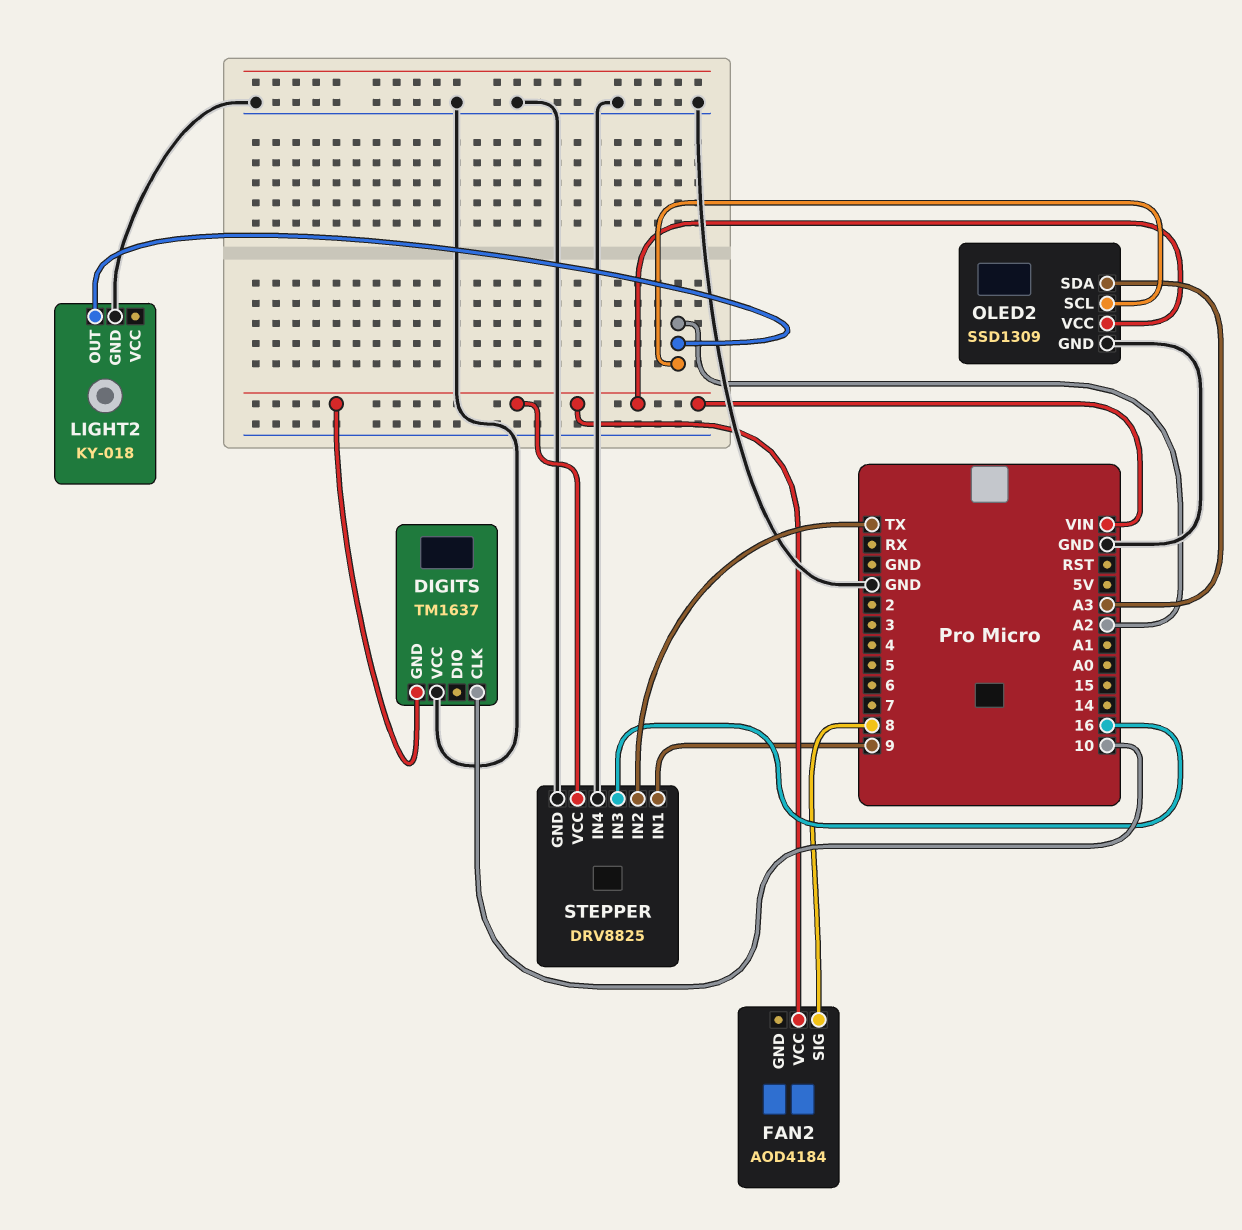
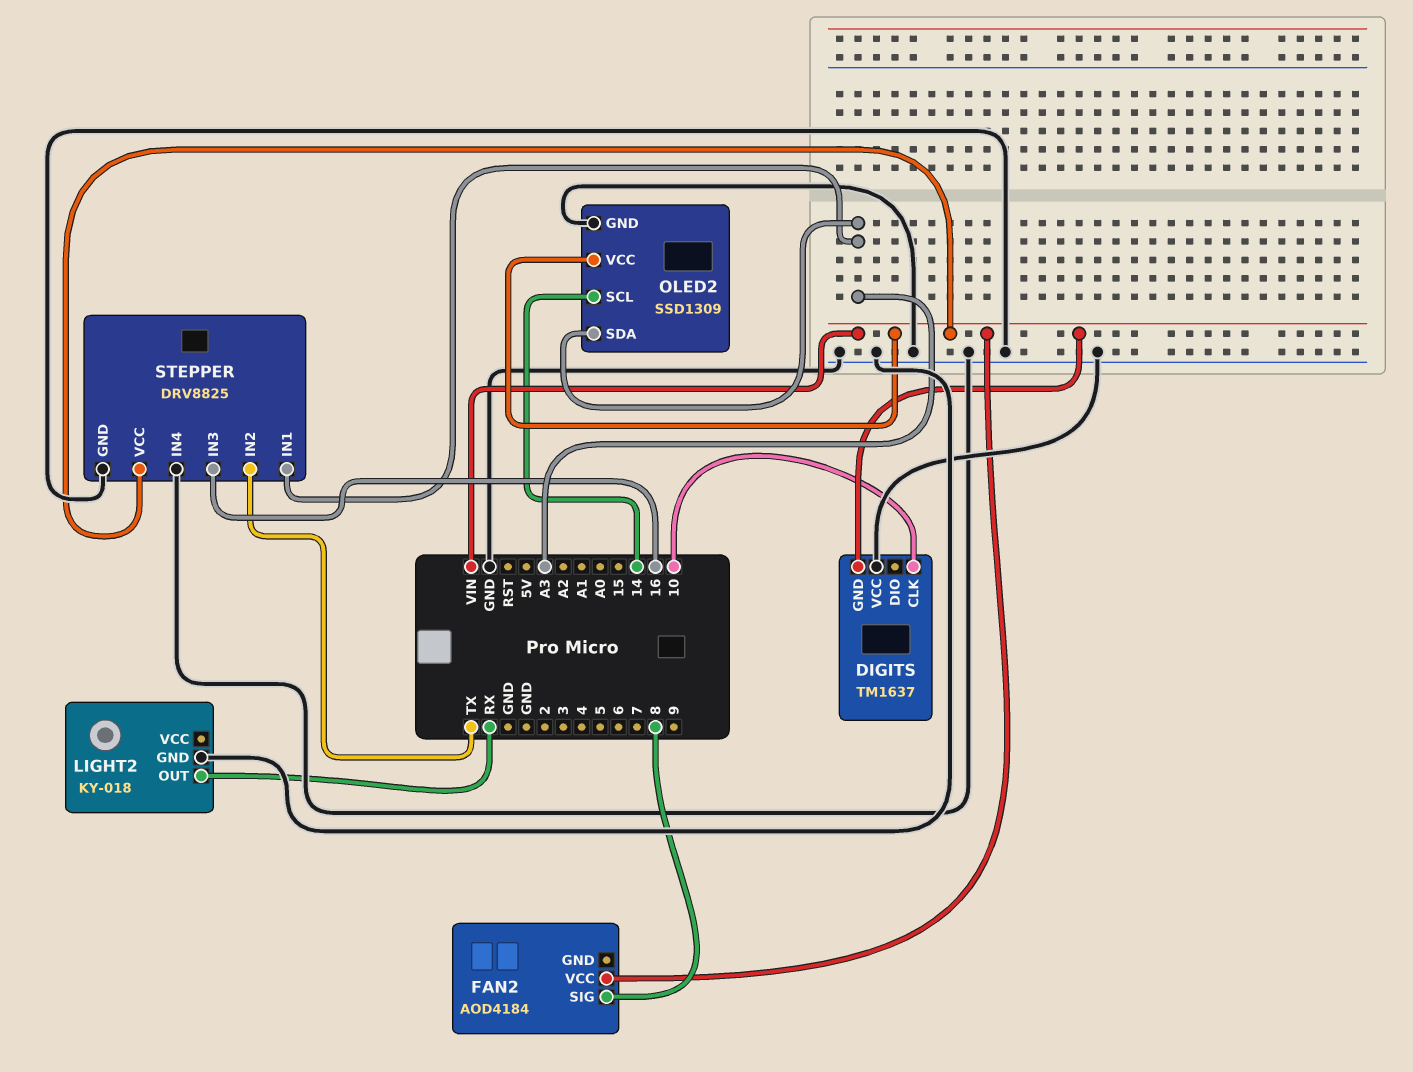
LIGHT2 pin OUT: A2 -> RX
OLED2 pin SCL: A2 -> 14
STEPPER pin IN1: 9 -> A3

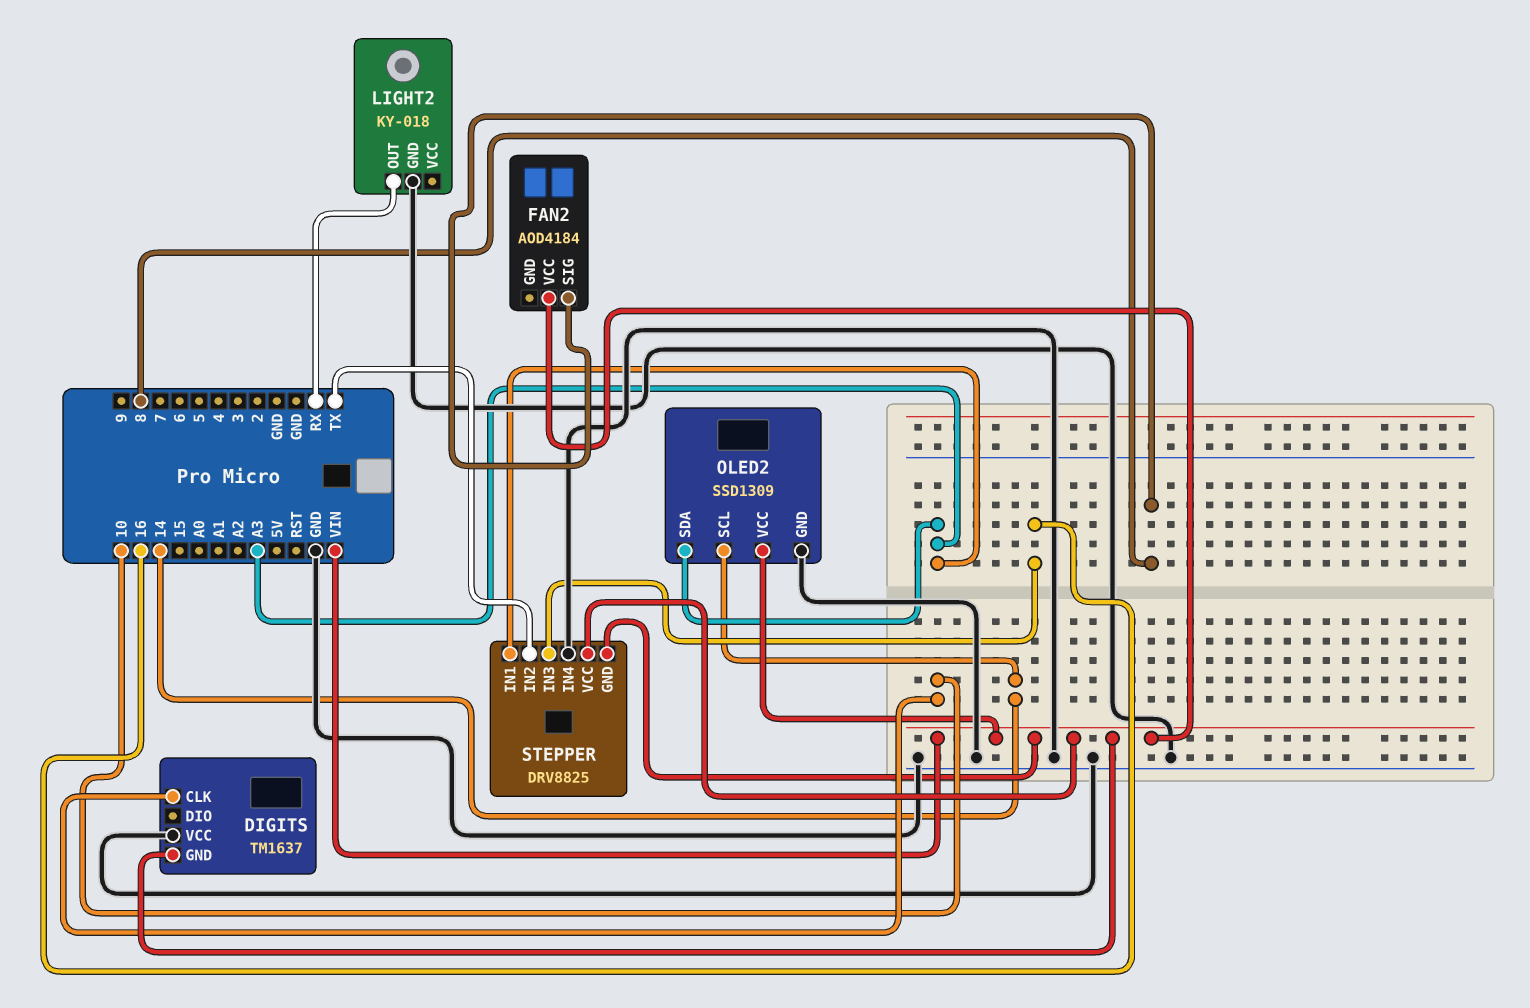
STEPPER pin GND: GND -> VIN

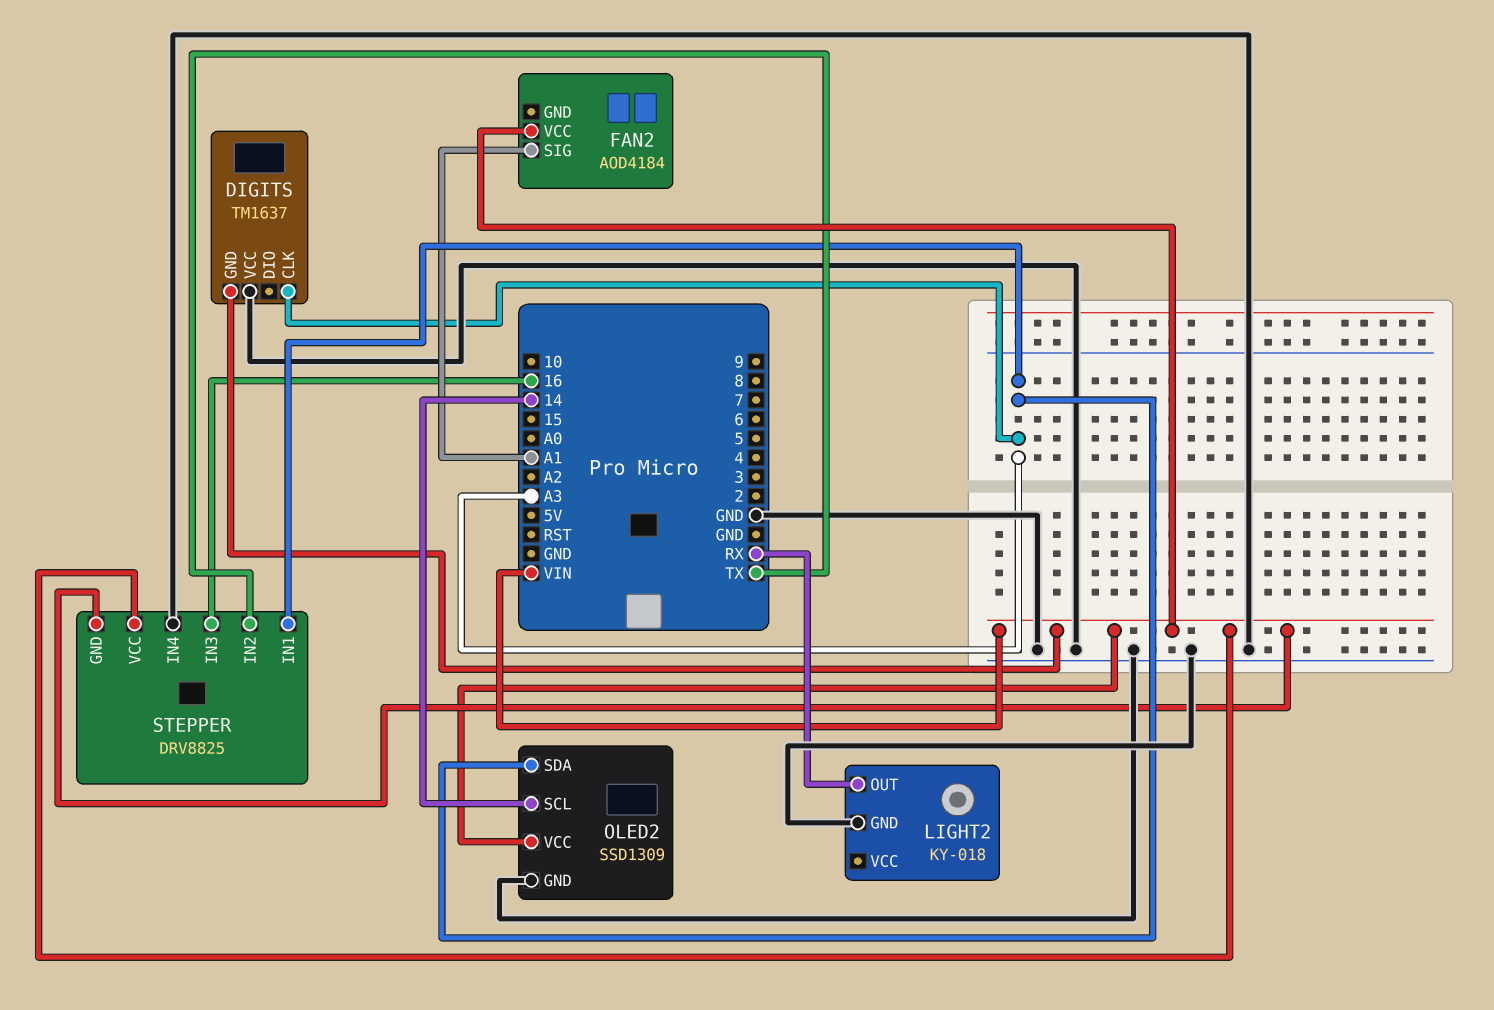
DIGITS pin CLK: 10 -> A3
FAN2 pin SIG: 8 -> A1

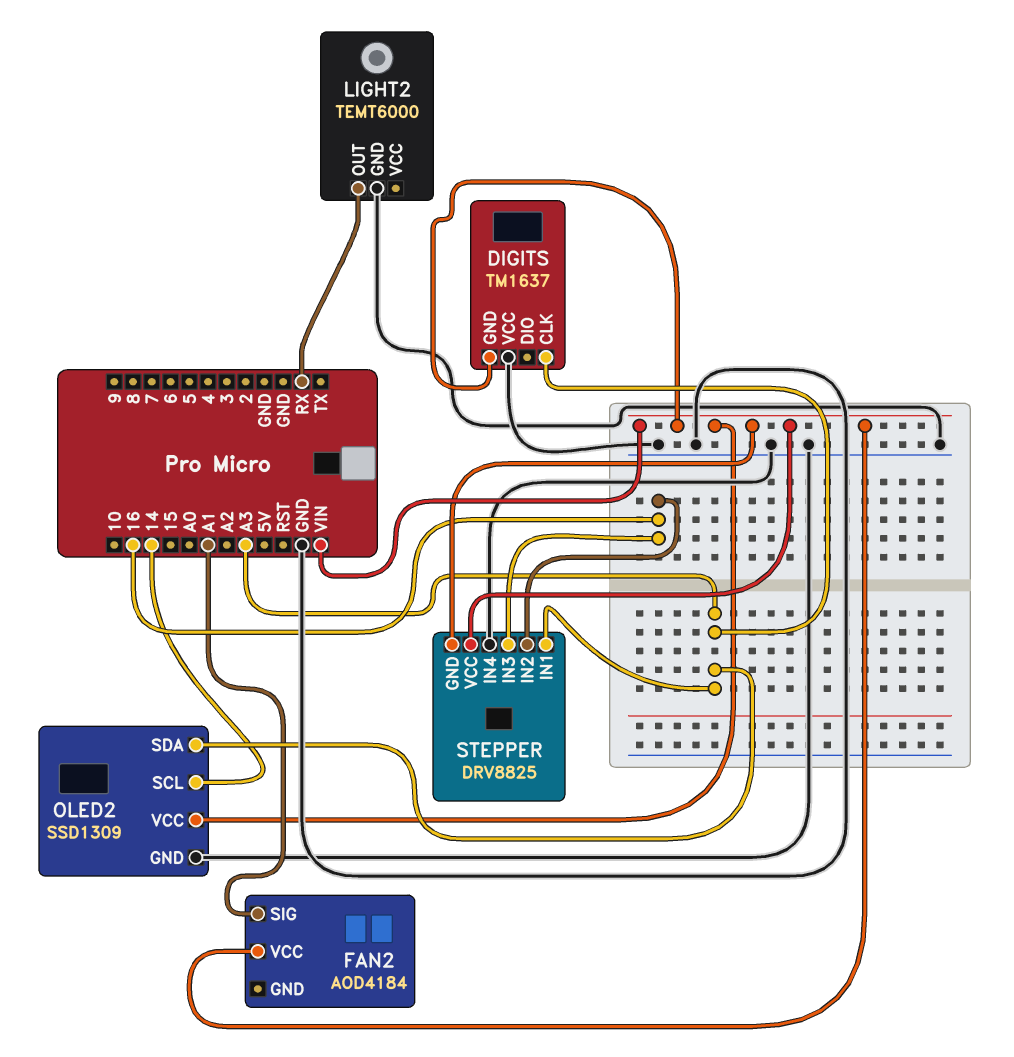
LIGHT2: KY-018 -> TEMT6000
STEPPER pin IN2: TX -> 16

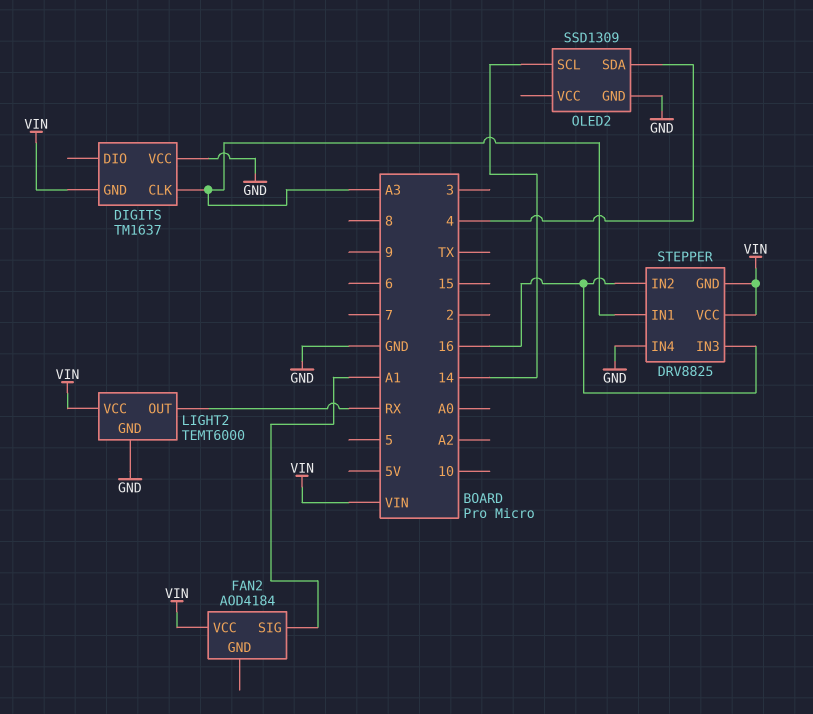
LIGHT2 pin VCC: none -> VIN
OLED2 pin SDA: A3 -> 4
OLED2 pin VCC: VIN -> none

